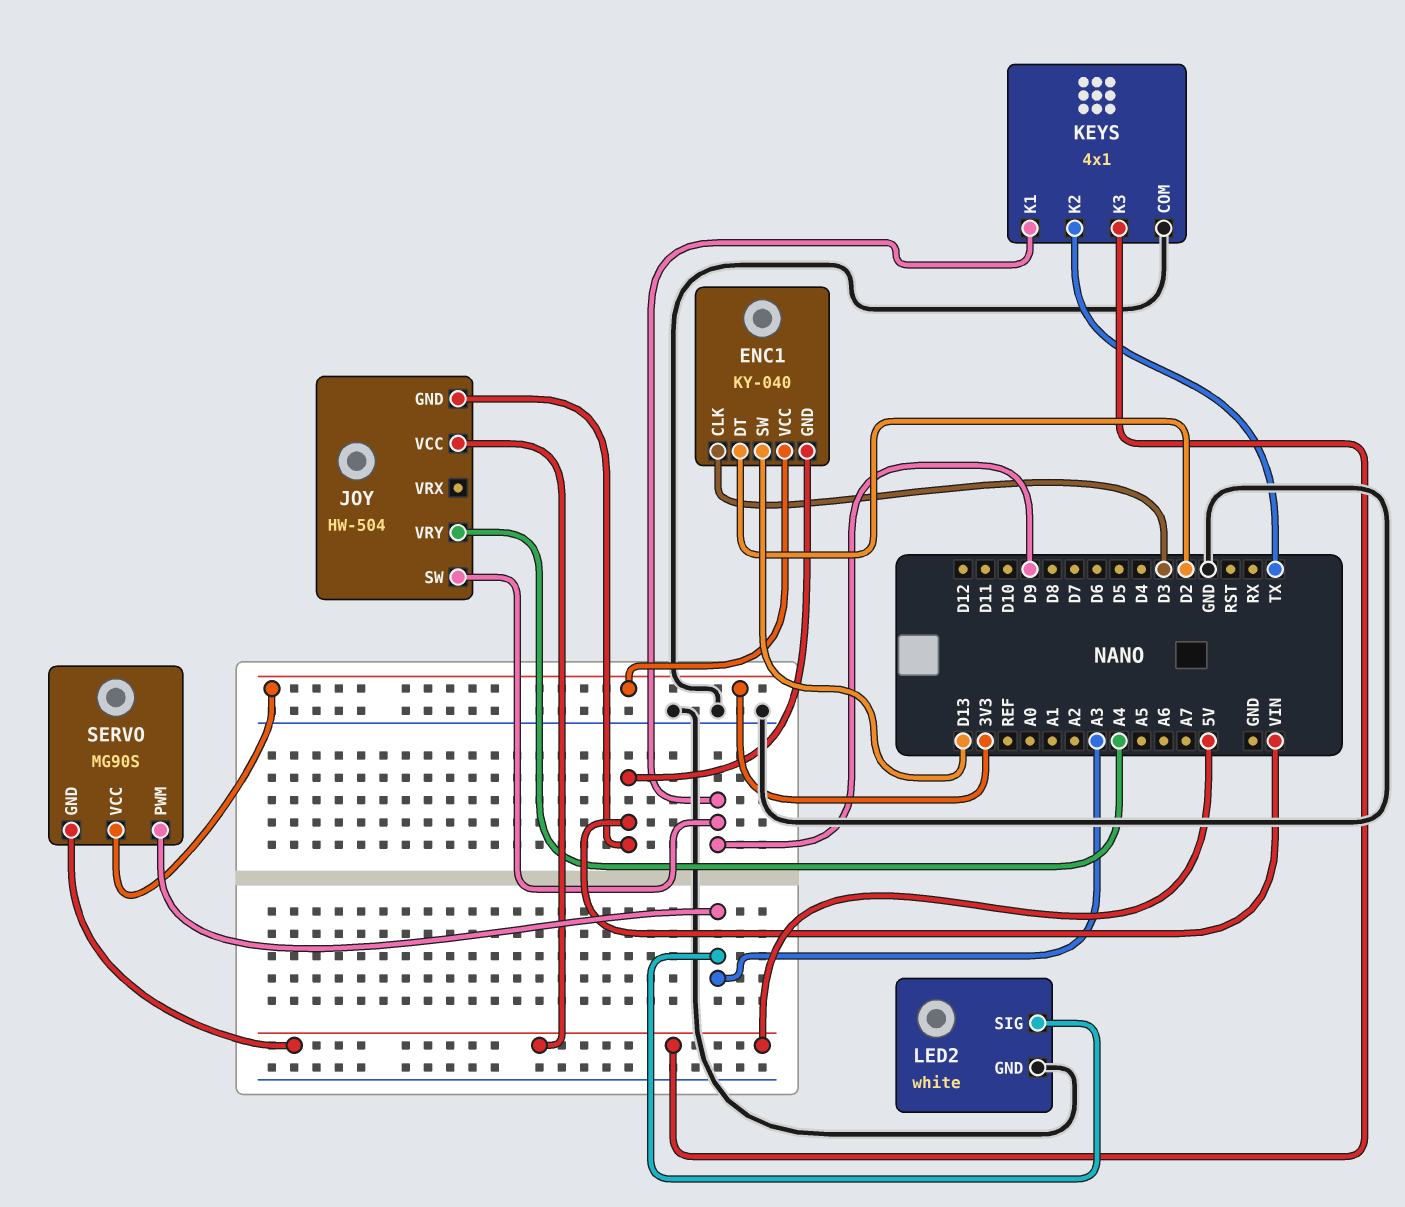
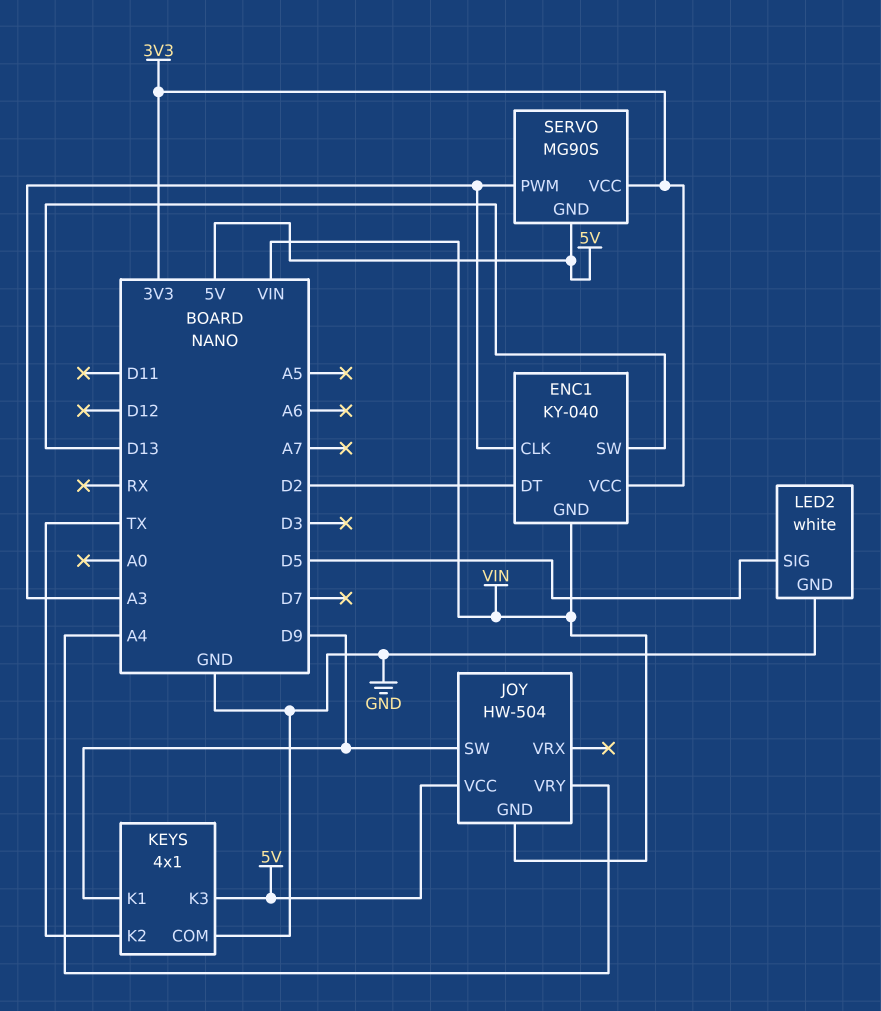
ENC1 pin CLK: D3 -> A3
LED2 pin SIG: A3 -> D5

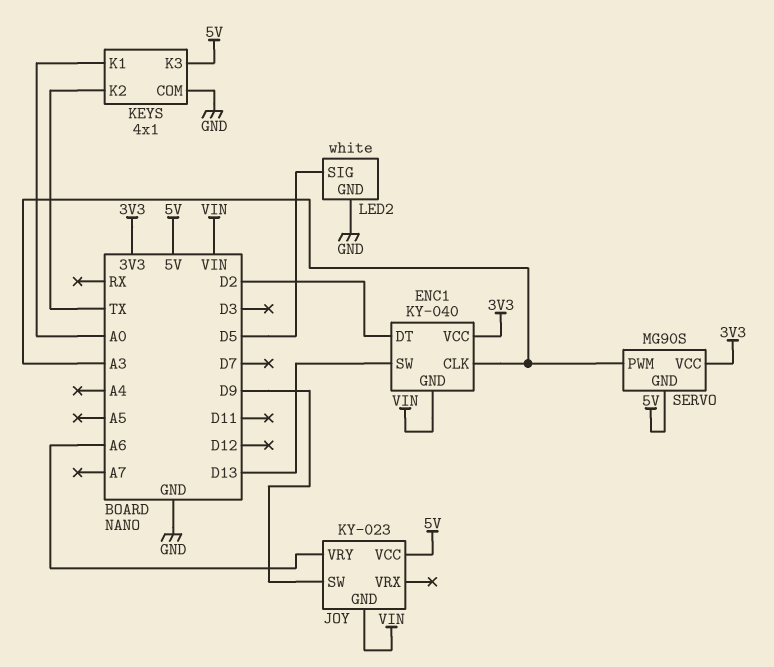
JOY: HW-504 -> KY-023
JOY pin VRY: A4 -> A6
KEYS pin K1: D9 -> A0

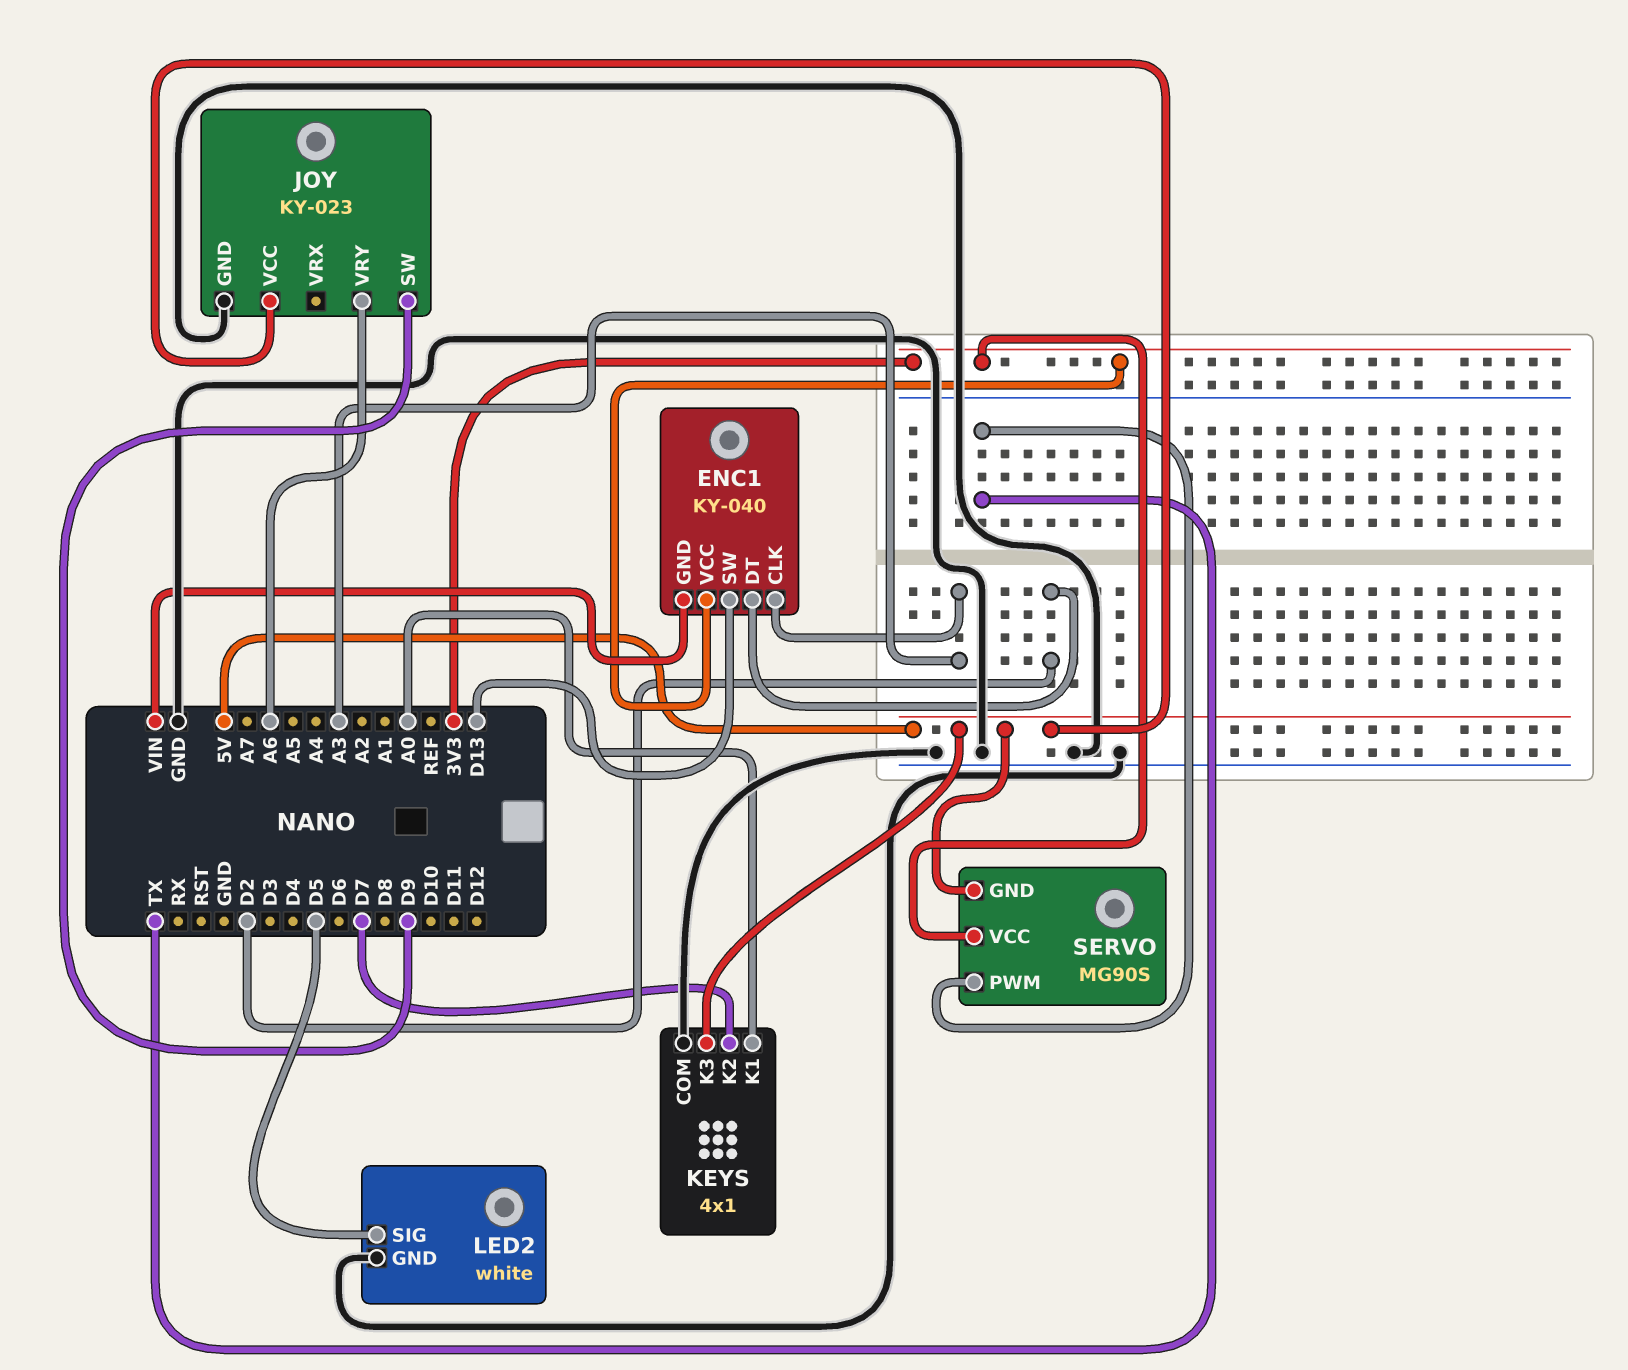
JOY pin GND: VIN -> GND
KEYS pin K2: TX -> D7
SERVO pin PWM: A3 -> TX

